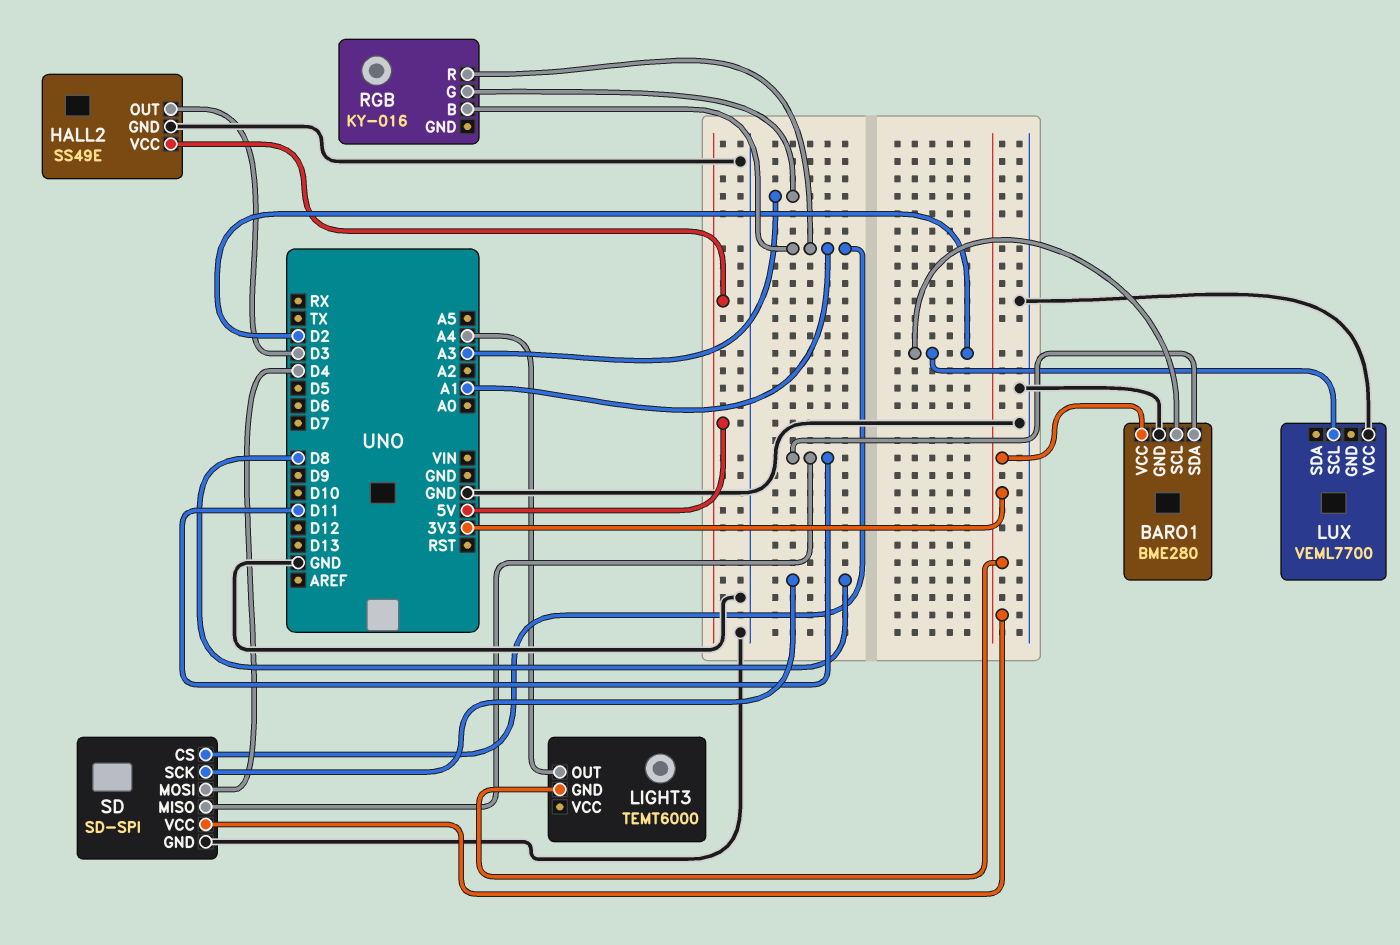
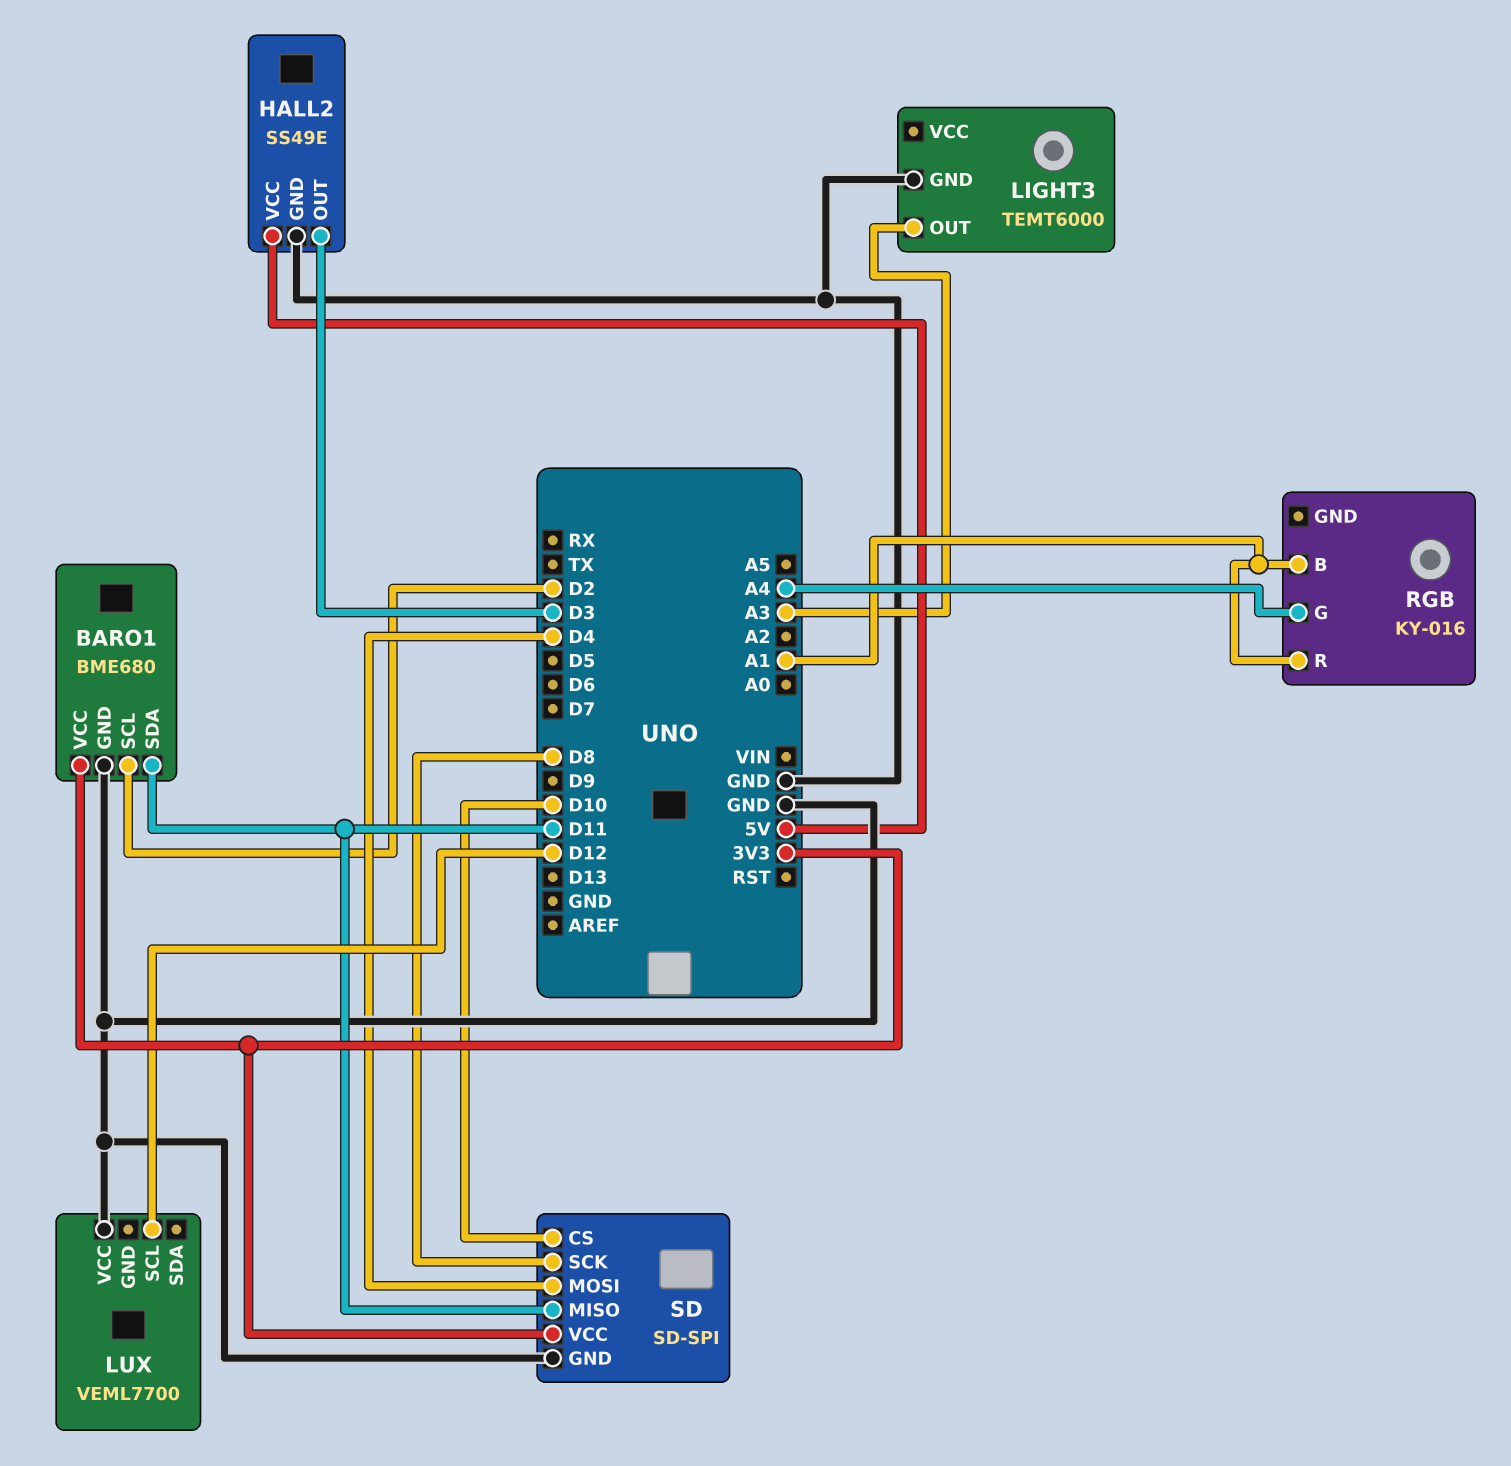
BARO1: BME280 -> BME680
LIGHT3 pin GND: 3V3 -> GND
LIGHT3 pin OUT: A4 -> A3
LUX pin SCL: D2 -> D12
RGB pin G: A3 -> A4
SD pin CS: A1 -> D10

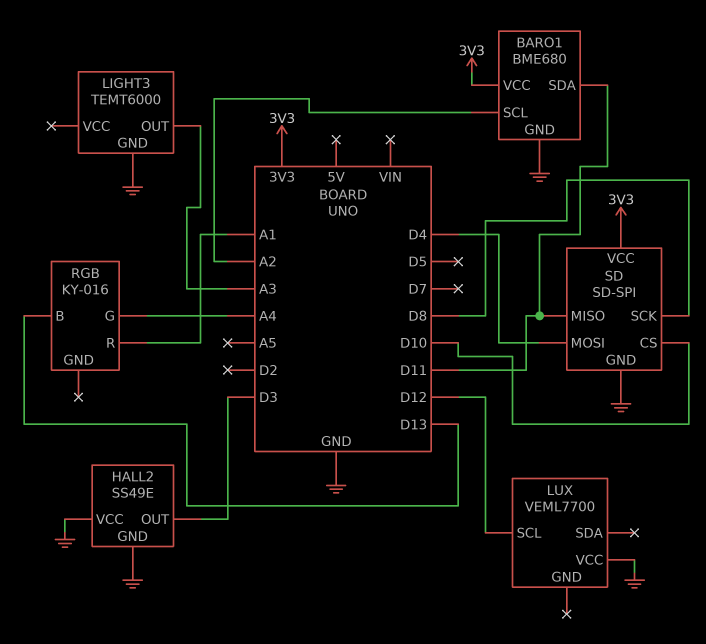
BARO1 pin SCL: D2 -> A2
HALL2 pin VCC: 5V -> GND
RGB pin B: A1 -> D13

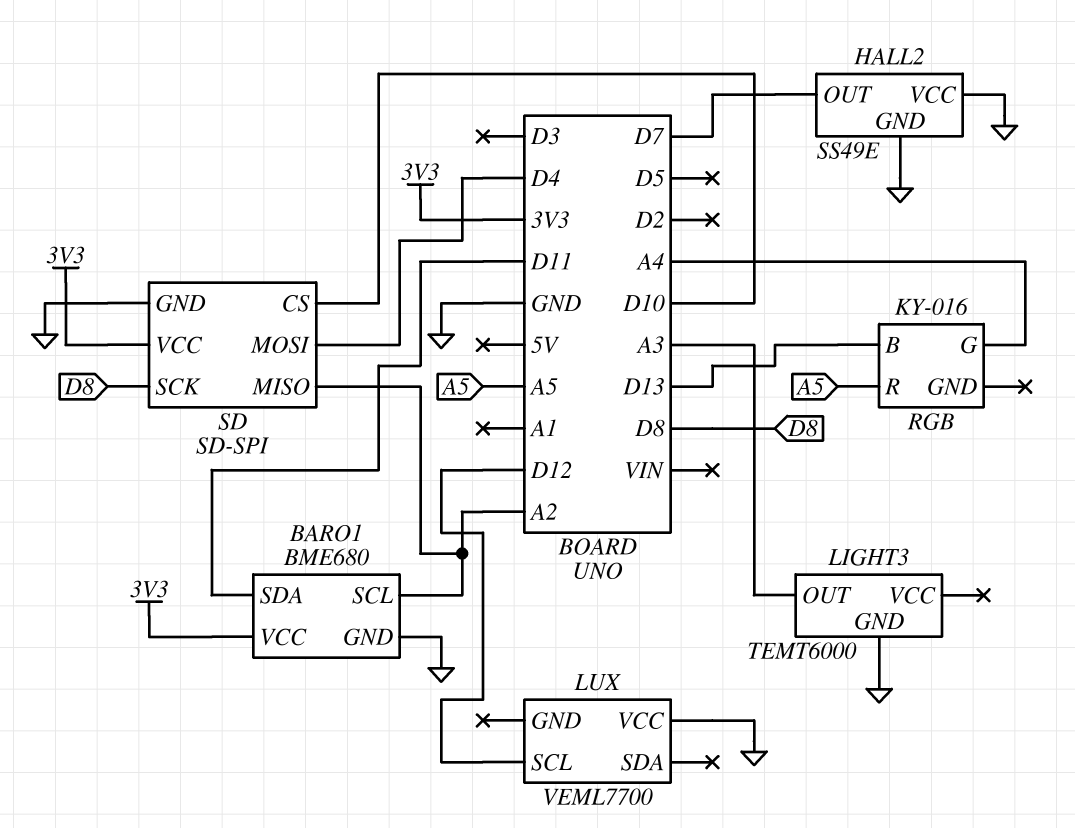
HALL2 pin OUT: D3 -> D7
RGB pin R: A1 -> A5
SD pin MISO: D11 -> A2

